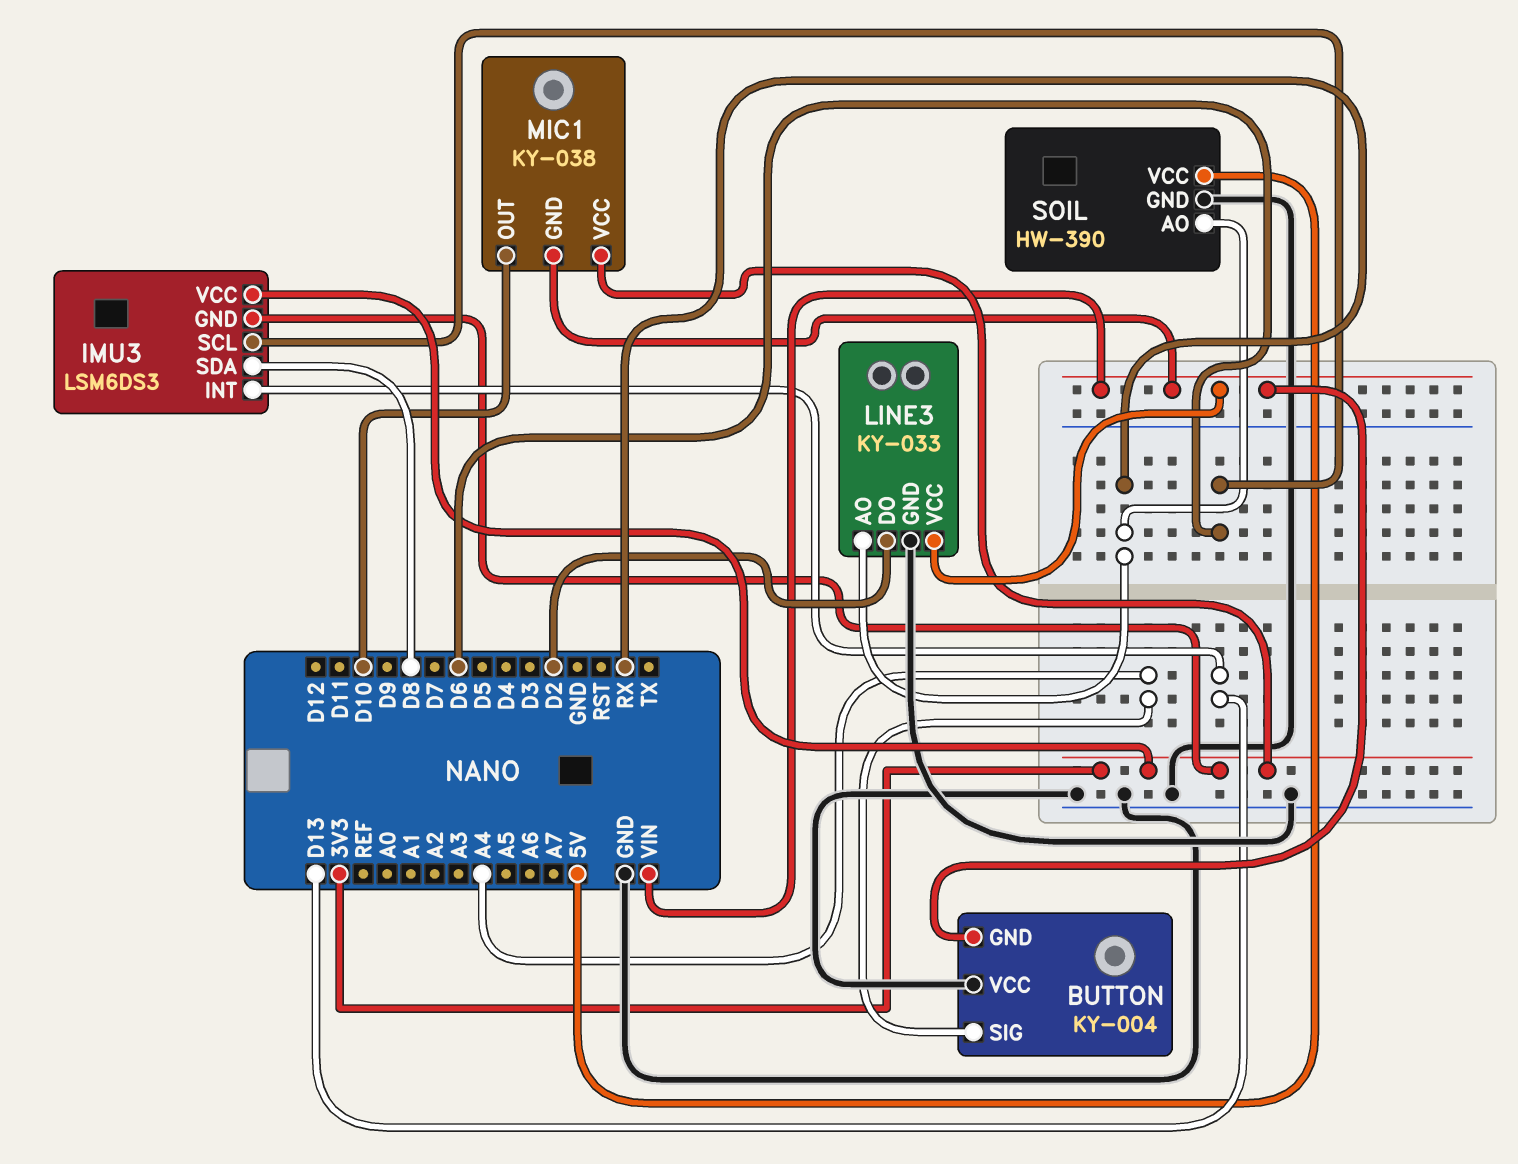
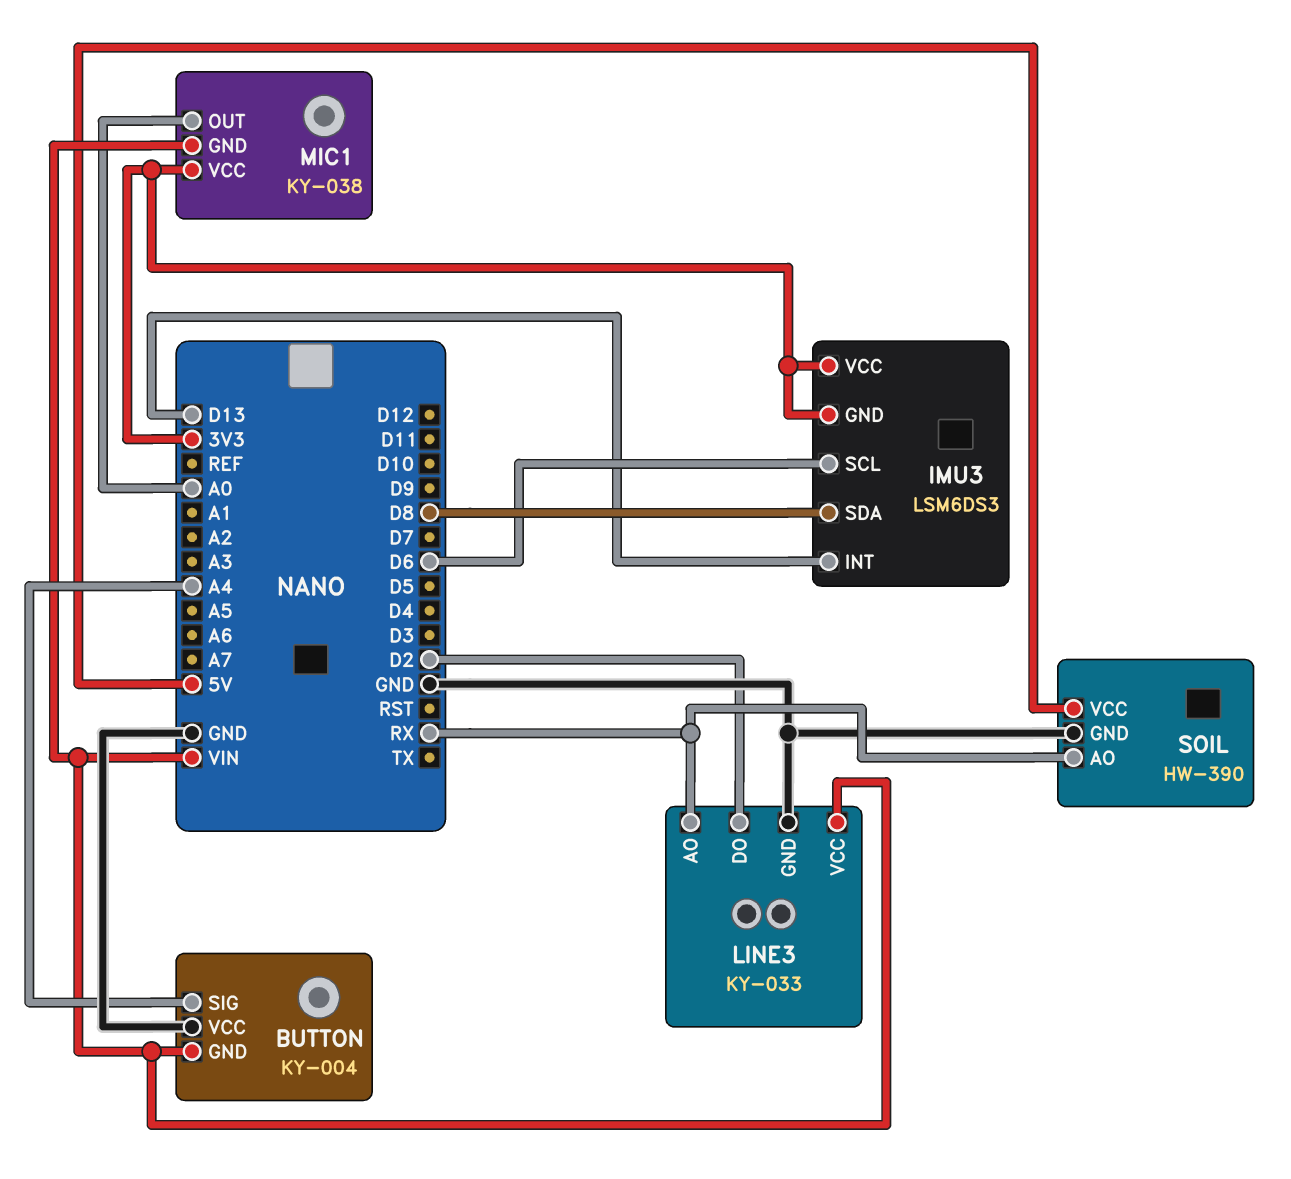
MIC1 pin OUT: D10 -> A0

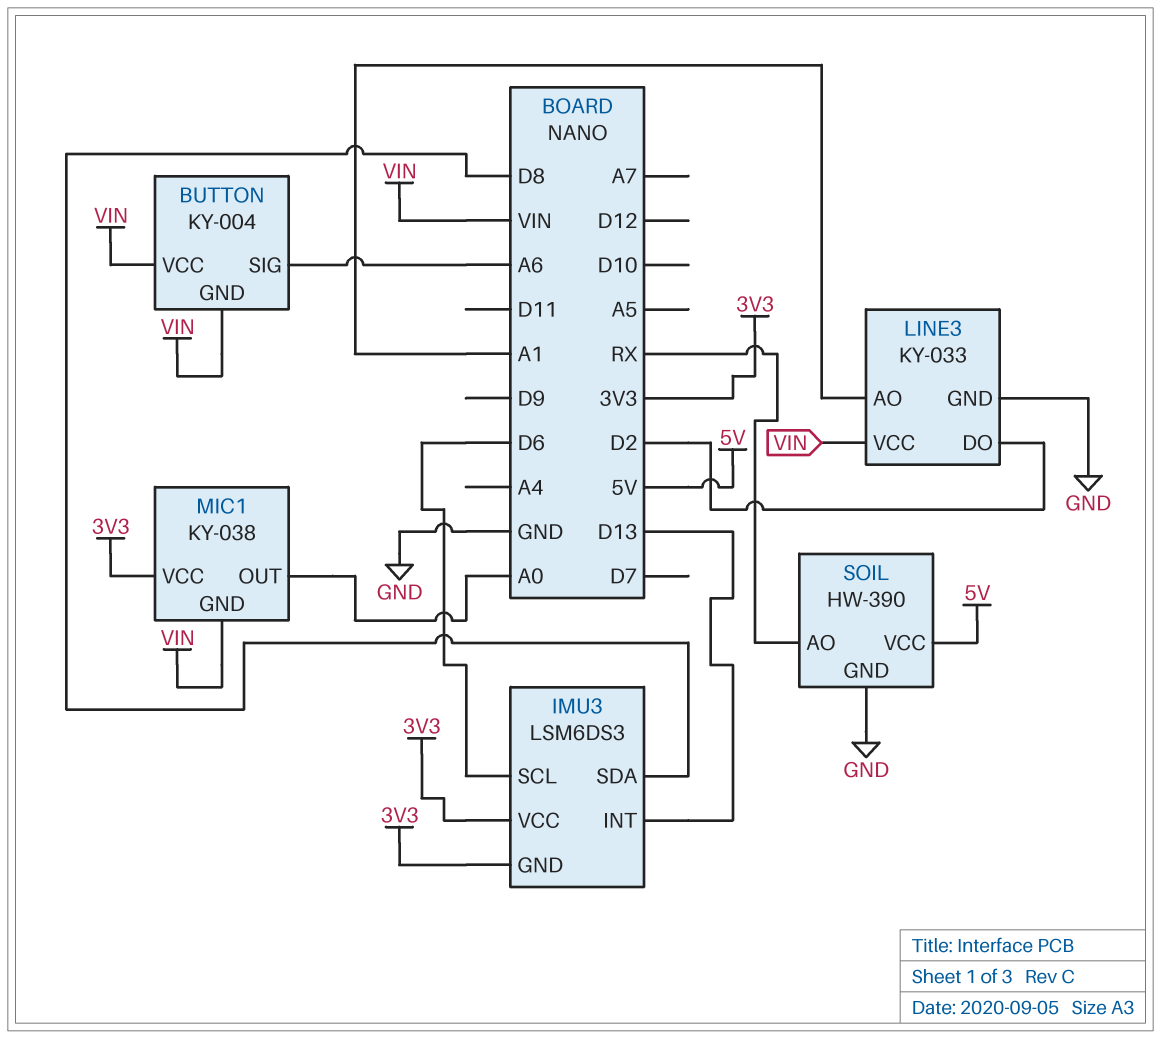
BUTTON pin SIG: A4 -> A6
BUTTON pin VCC: GND -> VIN
LINE3 pin AO: RX -> A1

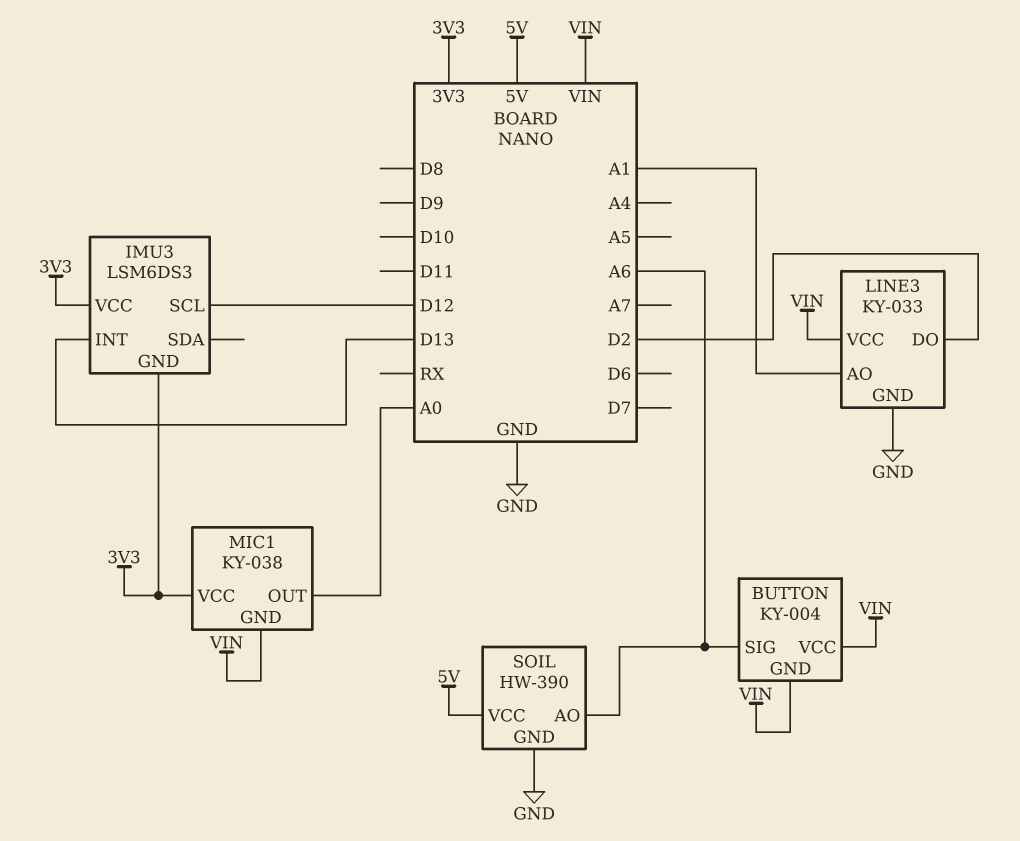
IMU3 pin SCL: D6 -> D12
IMU3 pin SDA: D8 -> none
SOIL pin AO: RX -> A6

